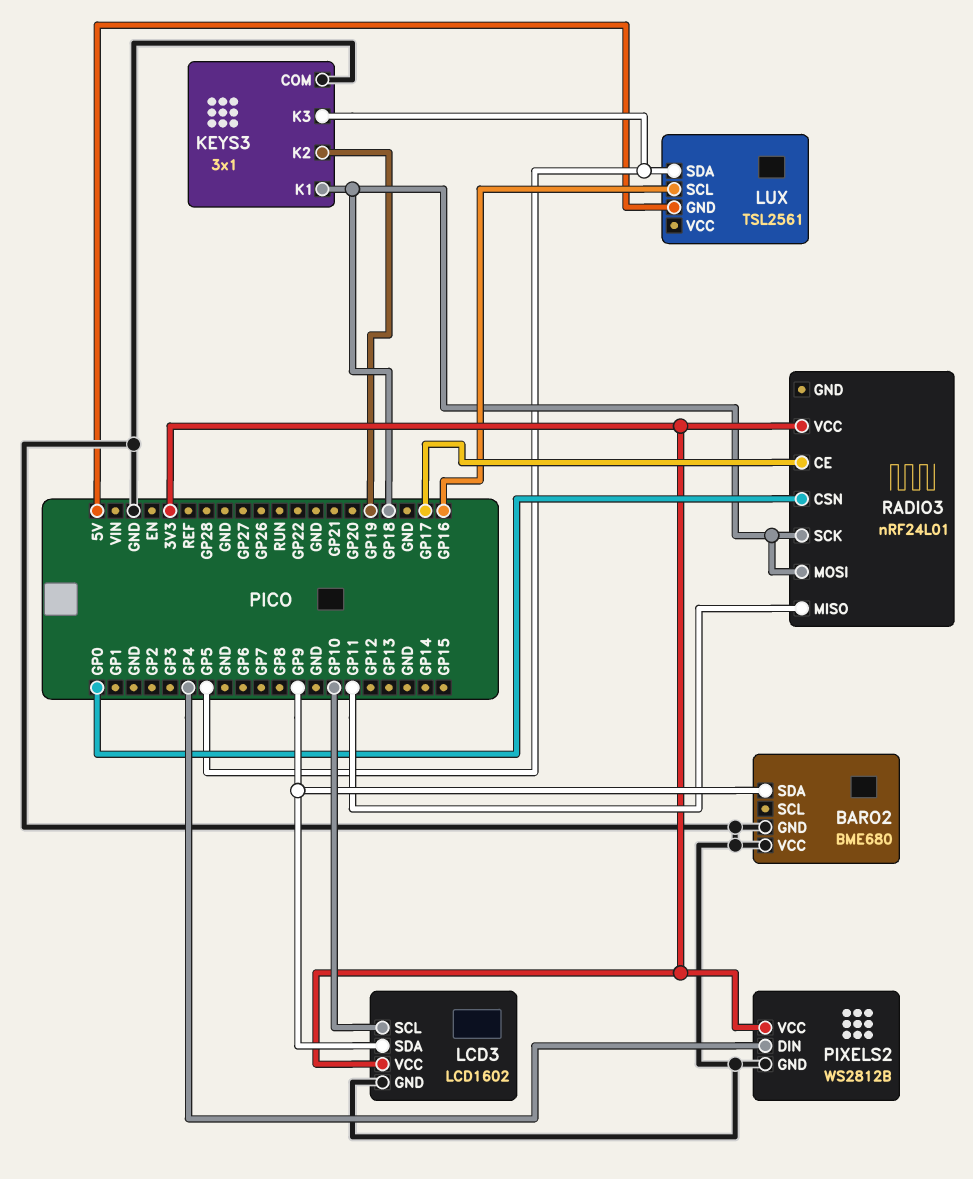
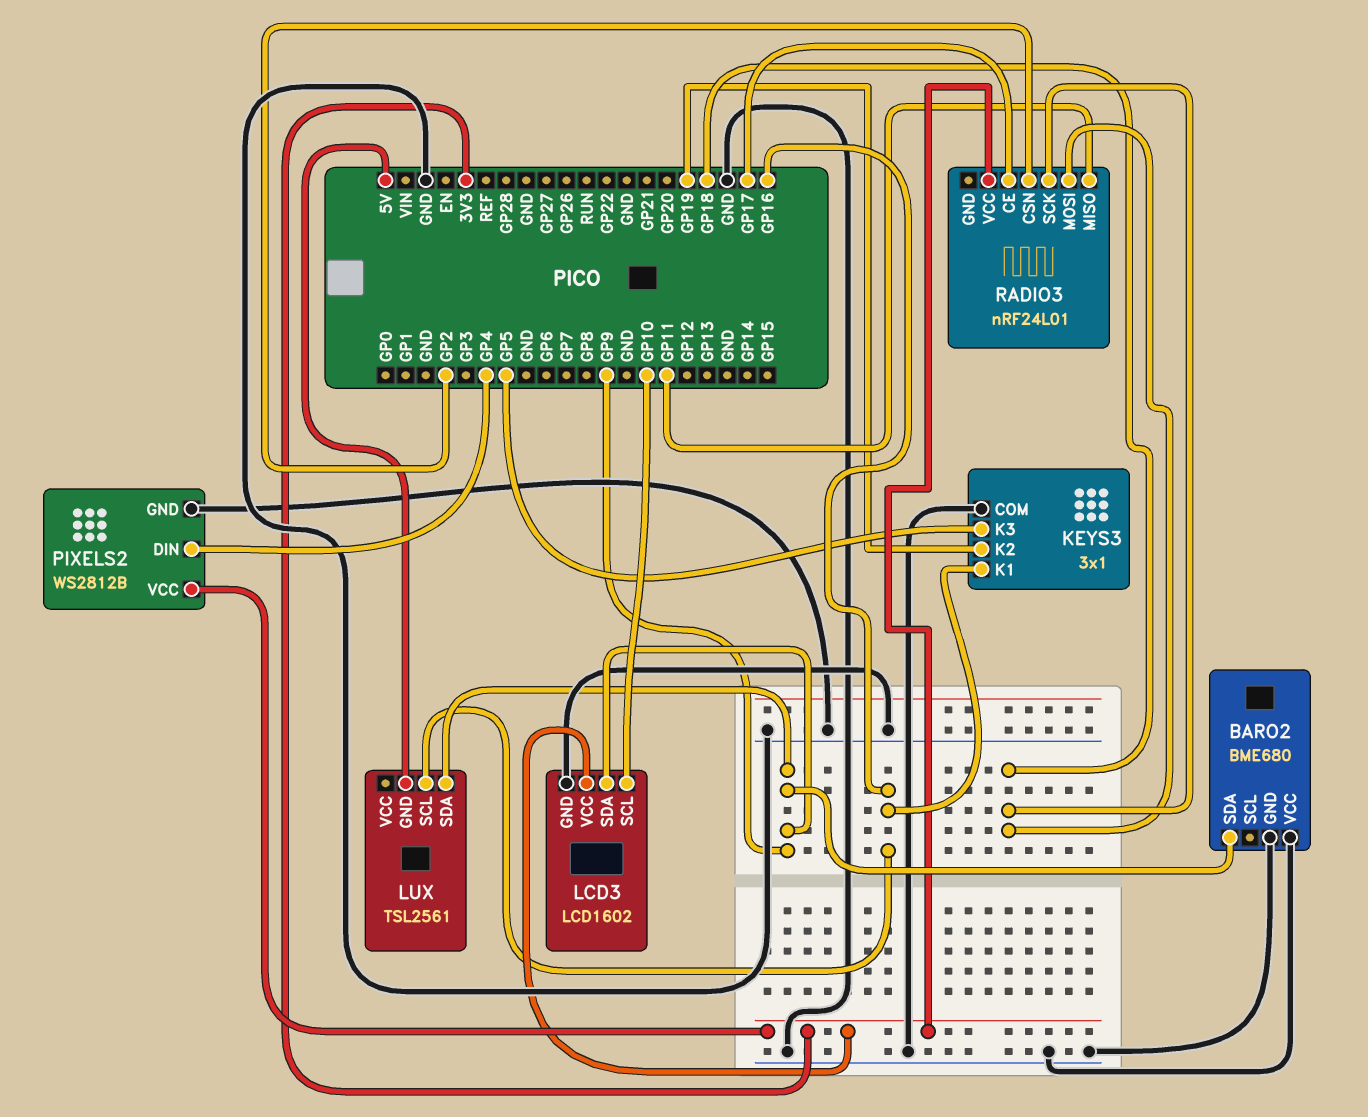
KEYS3 pin K1: GP18 -> GP16
LUX pin SDA: GP5 -> GP9
RADIO3 pin CSN: GP0 -> GP2

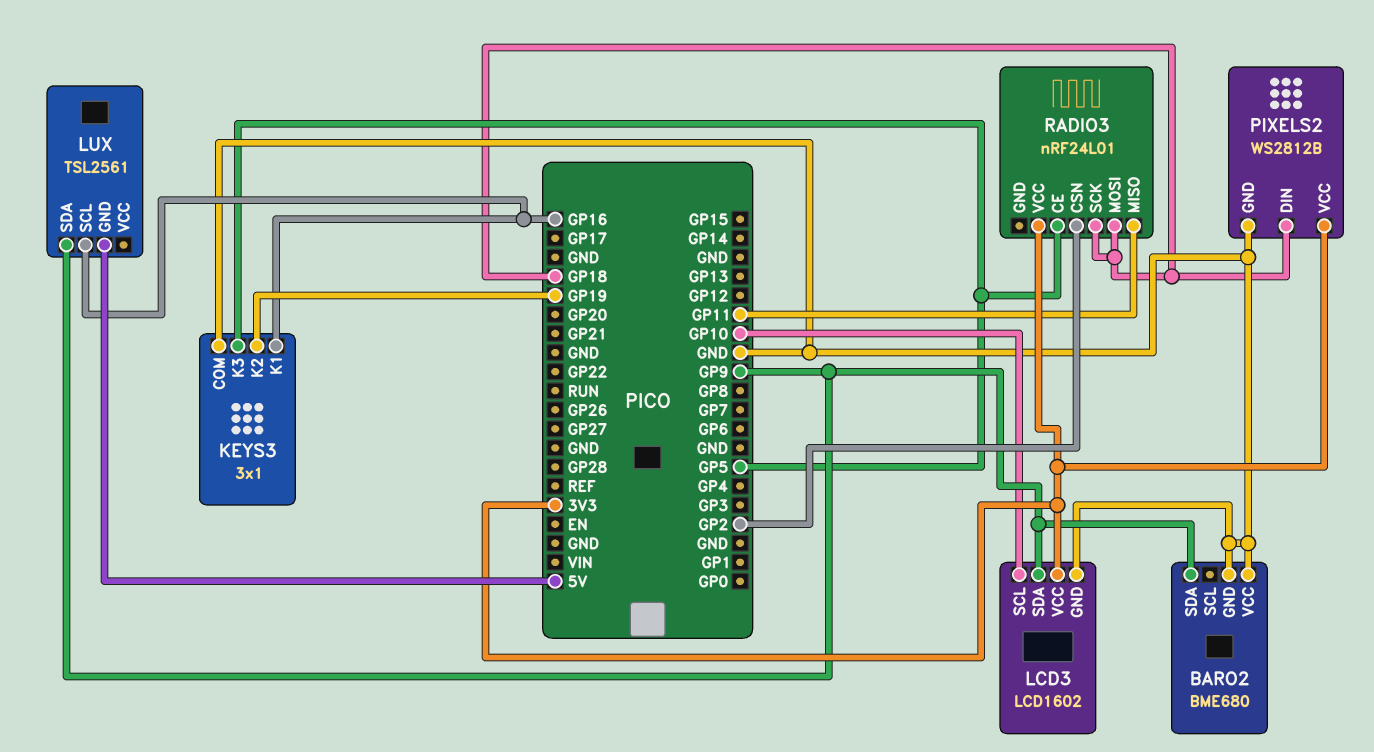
PIXELS2 pin DIN: GP4 -> GP18
RADIO3 pin CE: GP17 -> GP5

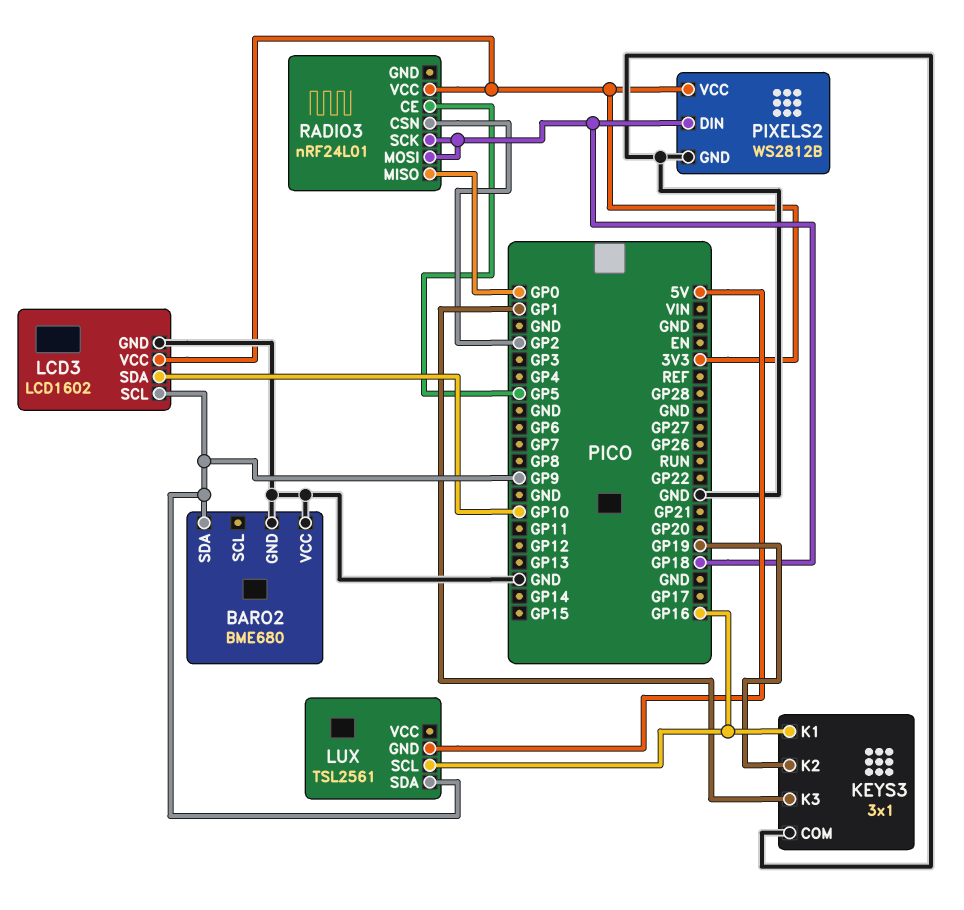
KEYS3 pin K3: GP5 -> GP1
LCD3 pin SCL: GP10 -> GP9
LCD3 pin SDA: GP9 -> GP10
RADIO3 pin MISO: GP11 -> GP0

